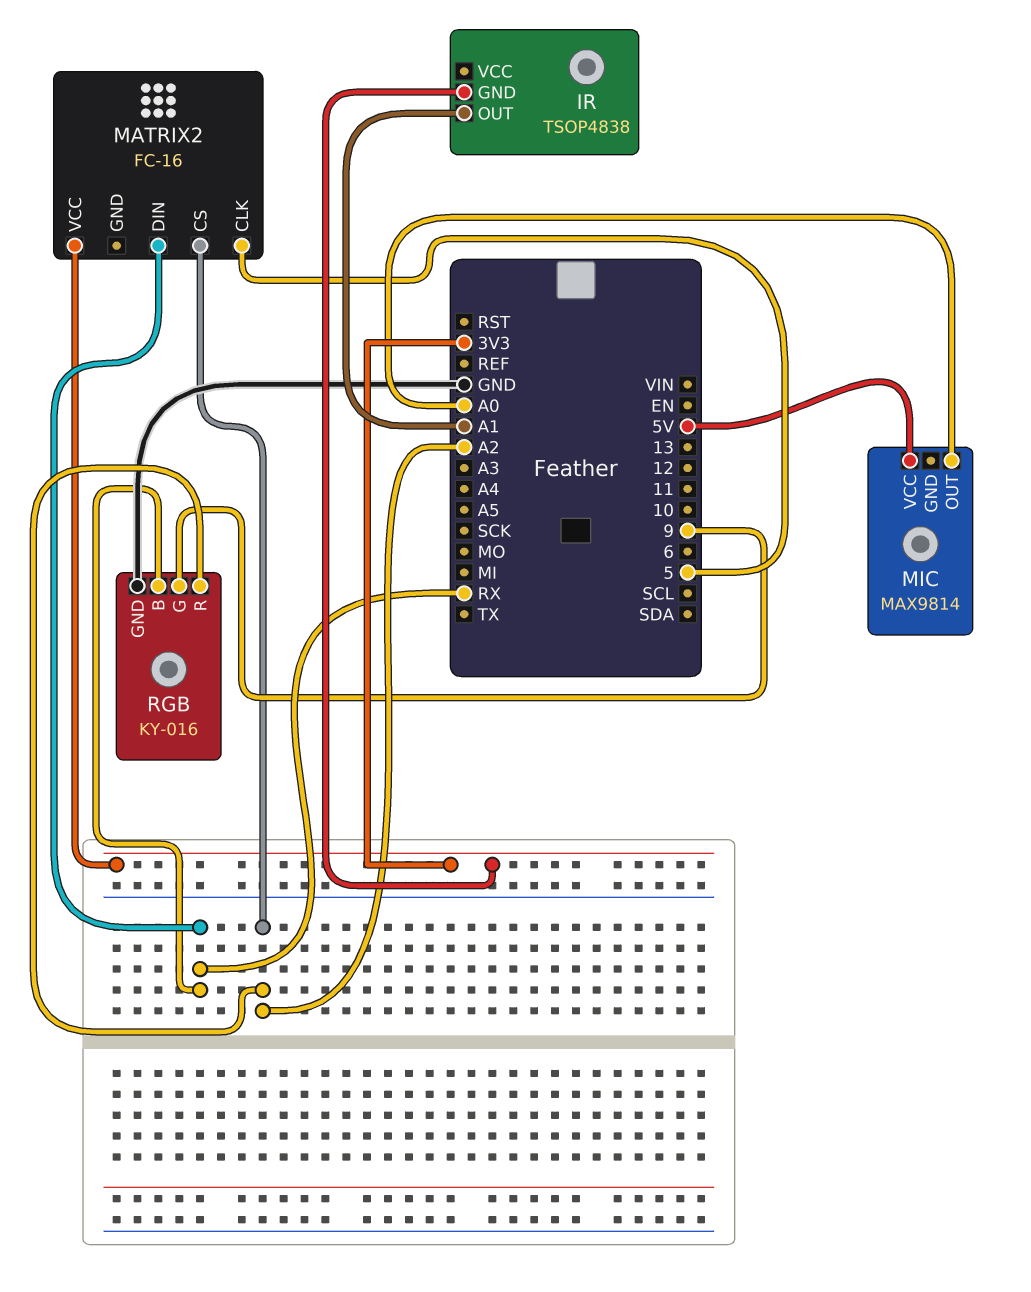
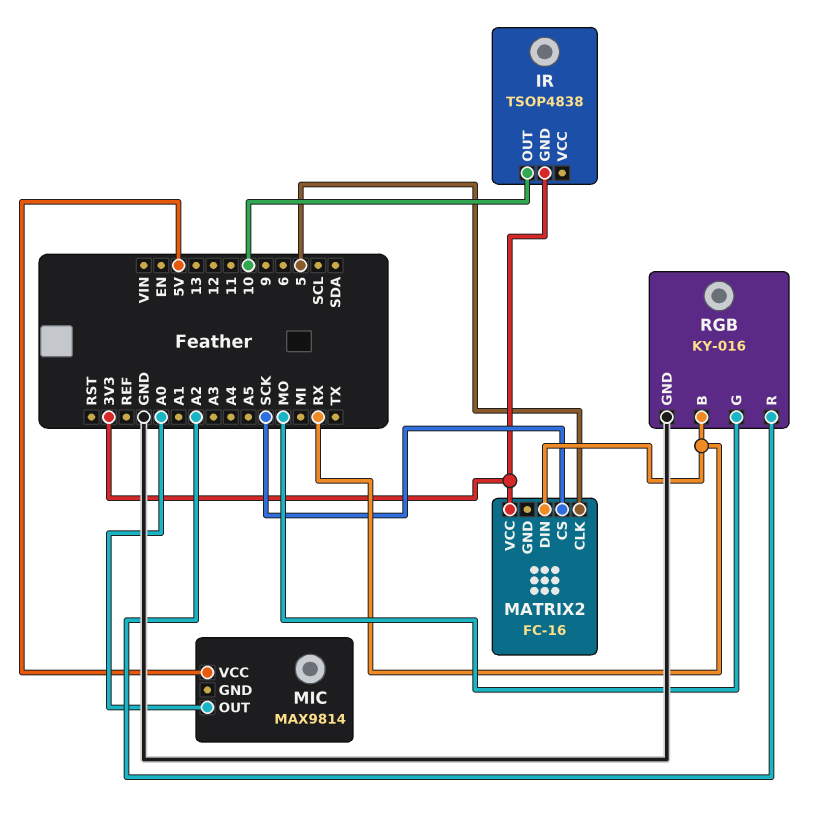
IR pin OUT: A1 -> 10
MATRIX2 pin CS: A2 -> SCK
RGB pin G: 9 -> MO

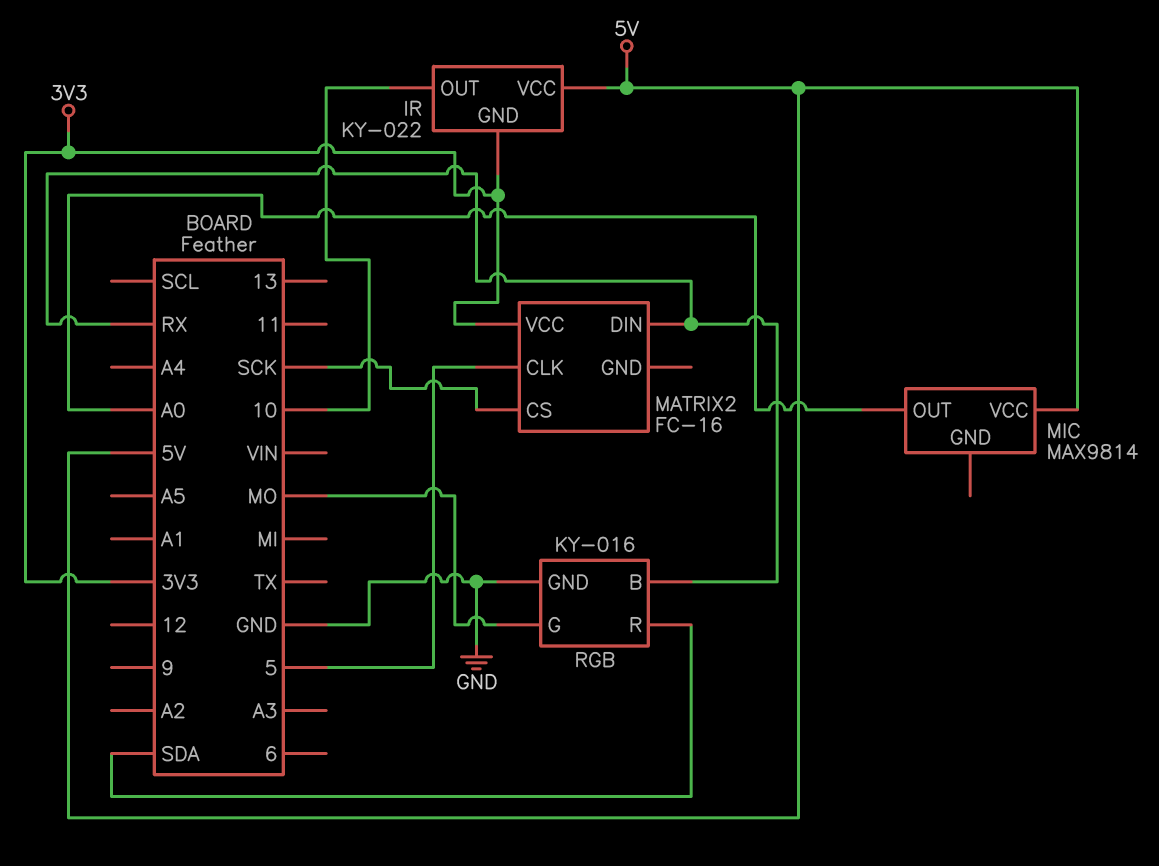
IR: TSOP4838 -> KY-022
IR pin VCC: none -> 5V
RGB pin R: A2 -> SDA

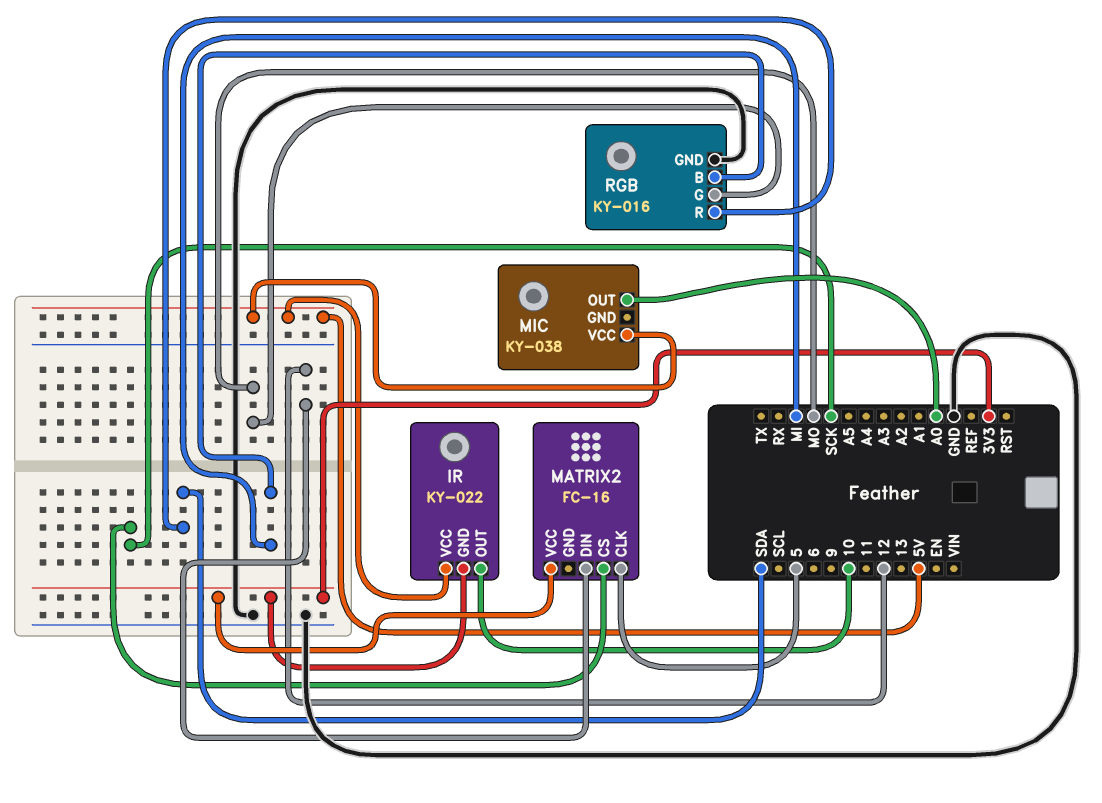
MATRIX2 pin DIN: RX -> 12
MIC: MAX9814 -> KY-038
RGB pin B: RX -> MI

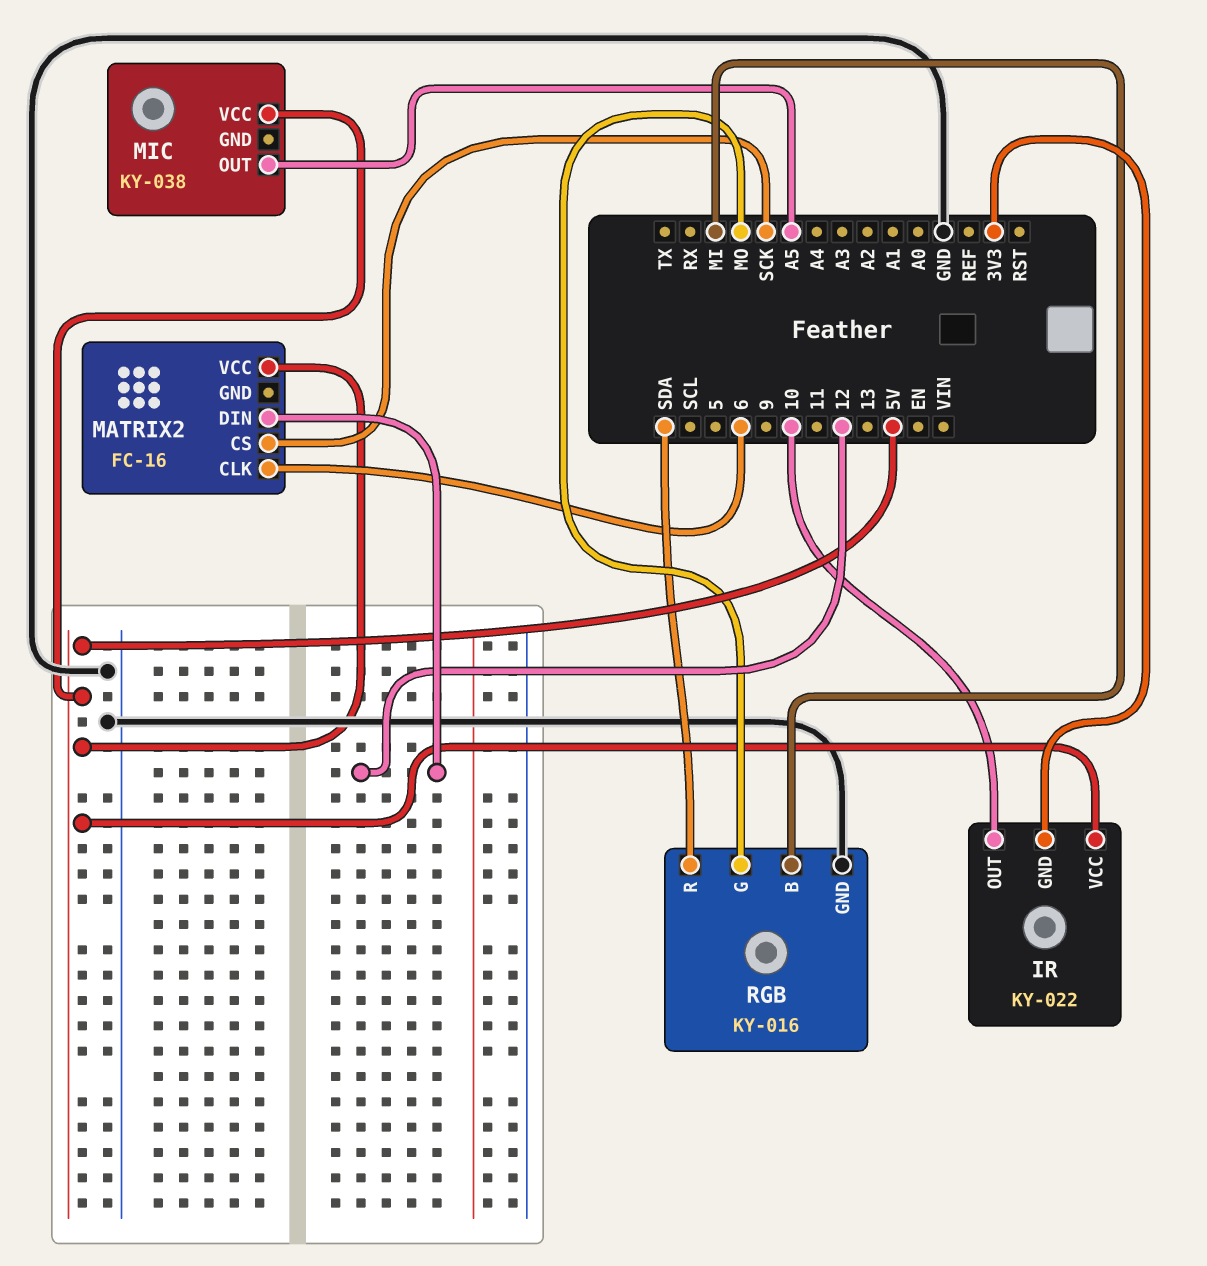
MATRIX2 pin CLK: 5 -> 6
MATRIX2 pin VCC: 3V3 -> 5V
MIC pin OUT: A0 -> A5

